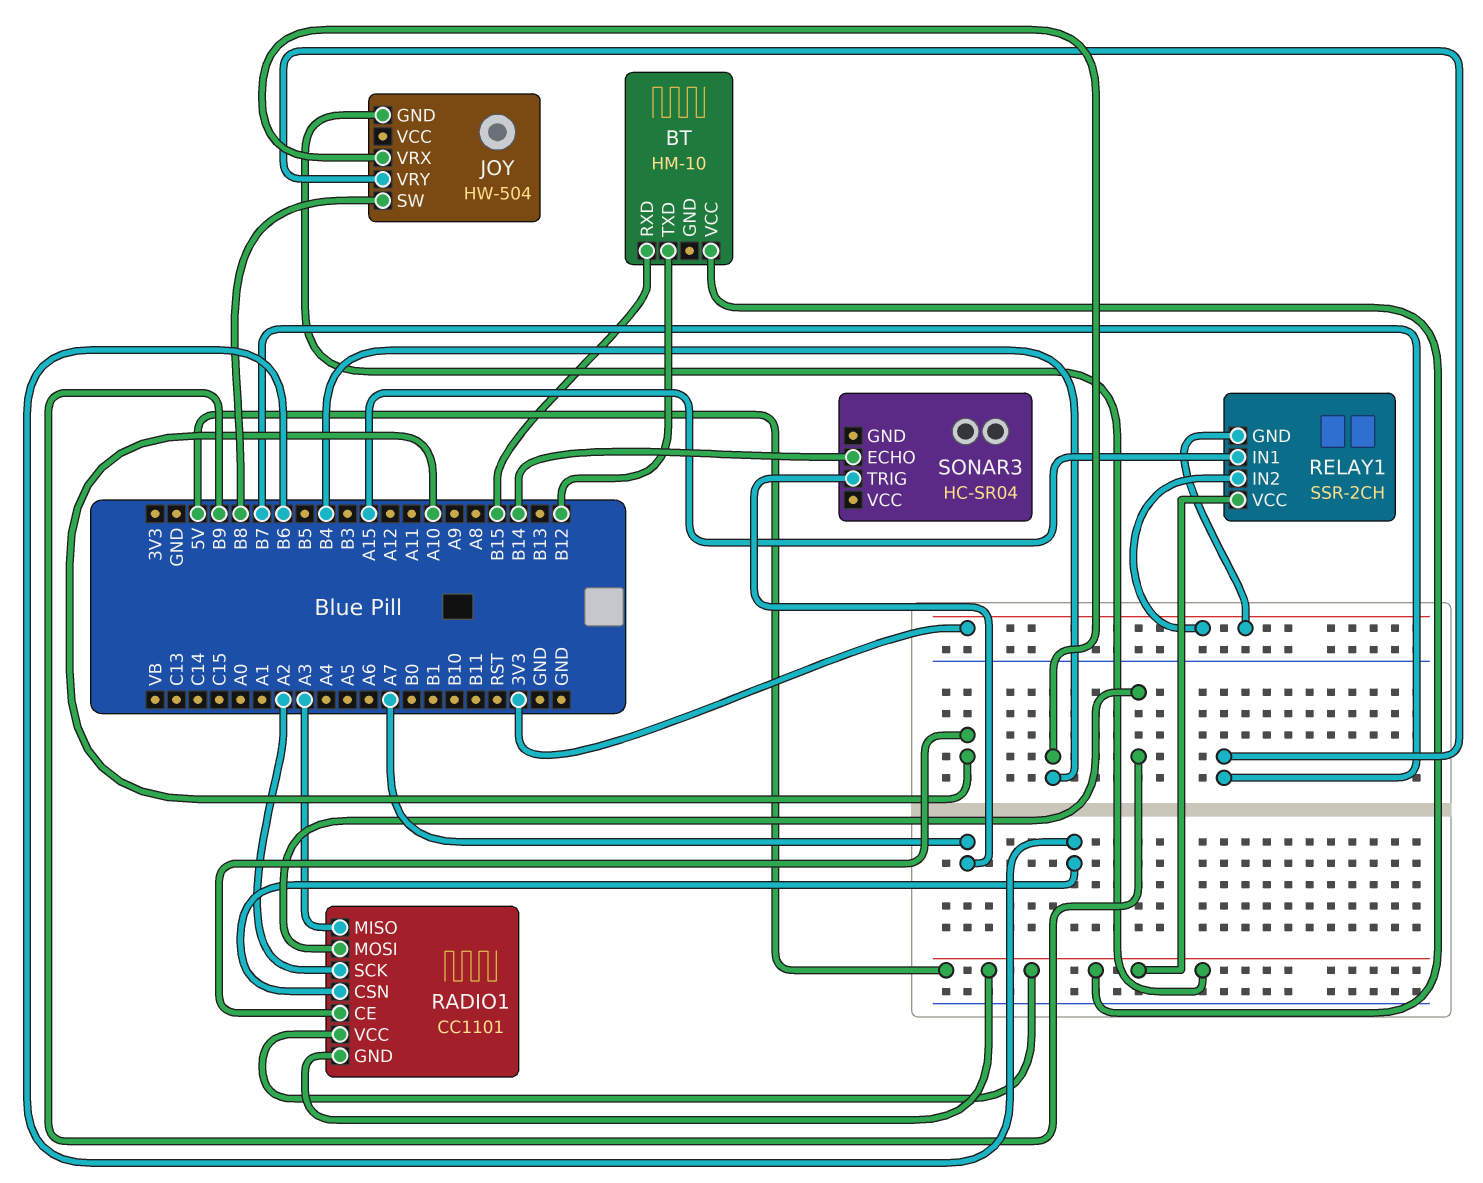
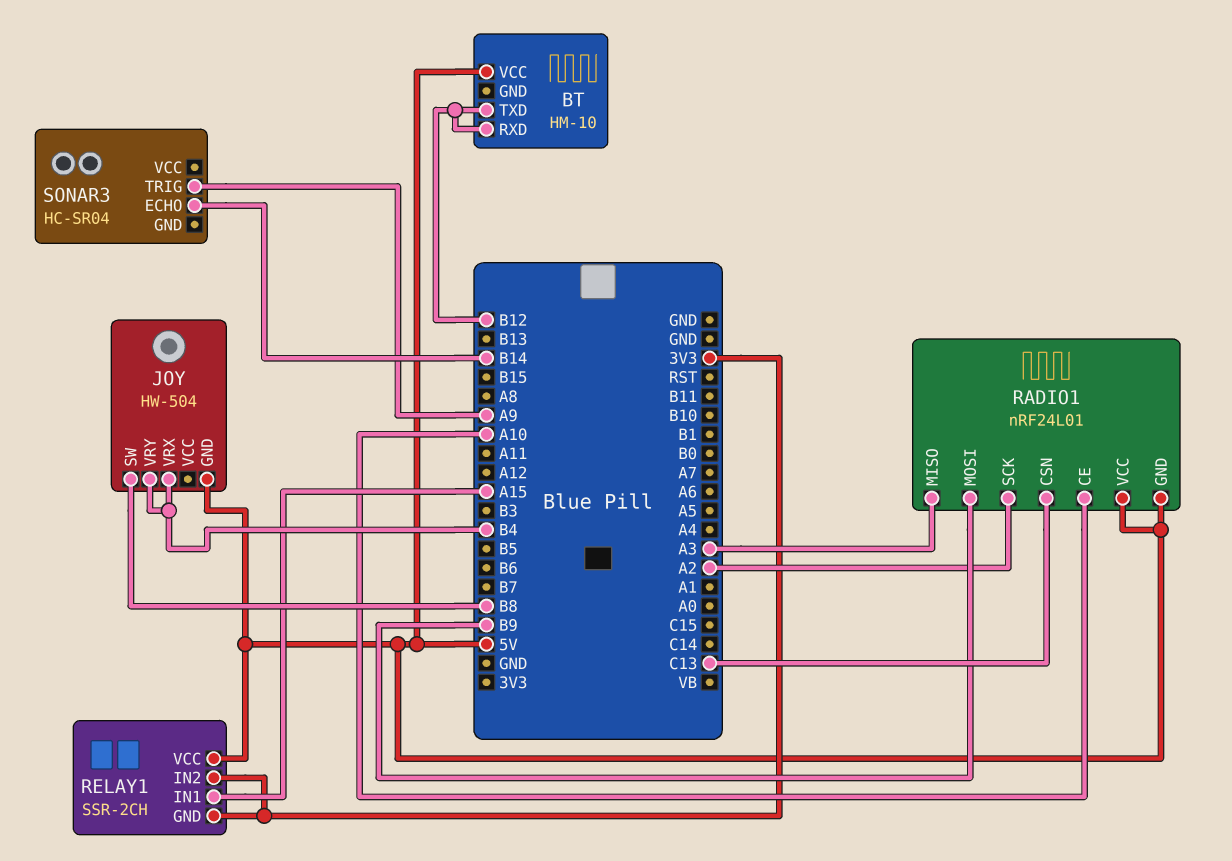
BT pin RXD: B15 -> B12
JOY pin VRY: B7 -> B4
RADIO1: CC1101 -> nRF24L01
RADIO1 pin CSN: B6 -> C13
SONAR3 pin TRIG: A7 -> A9

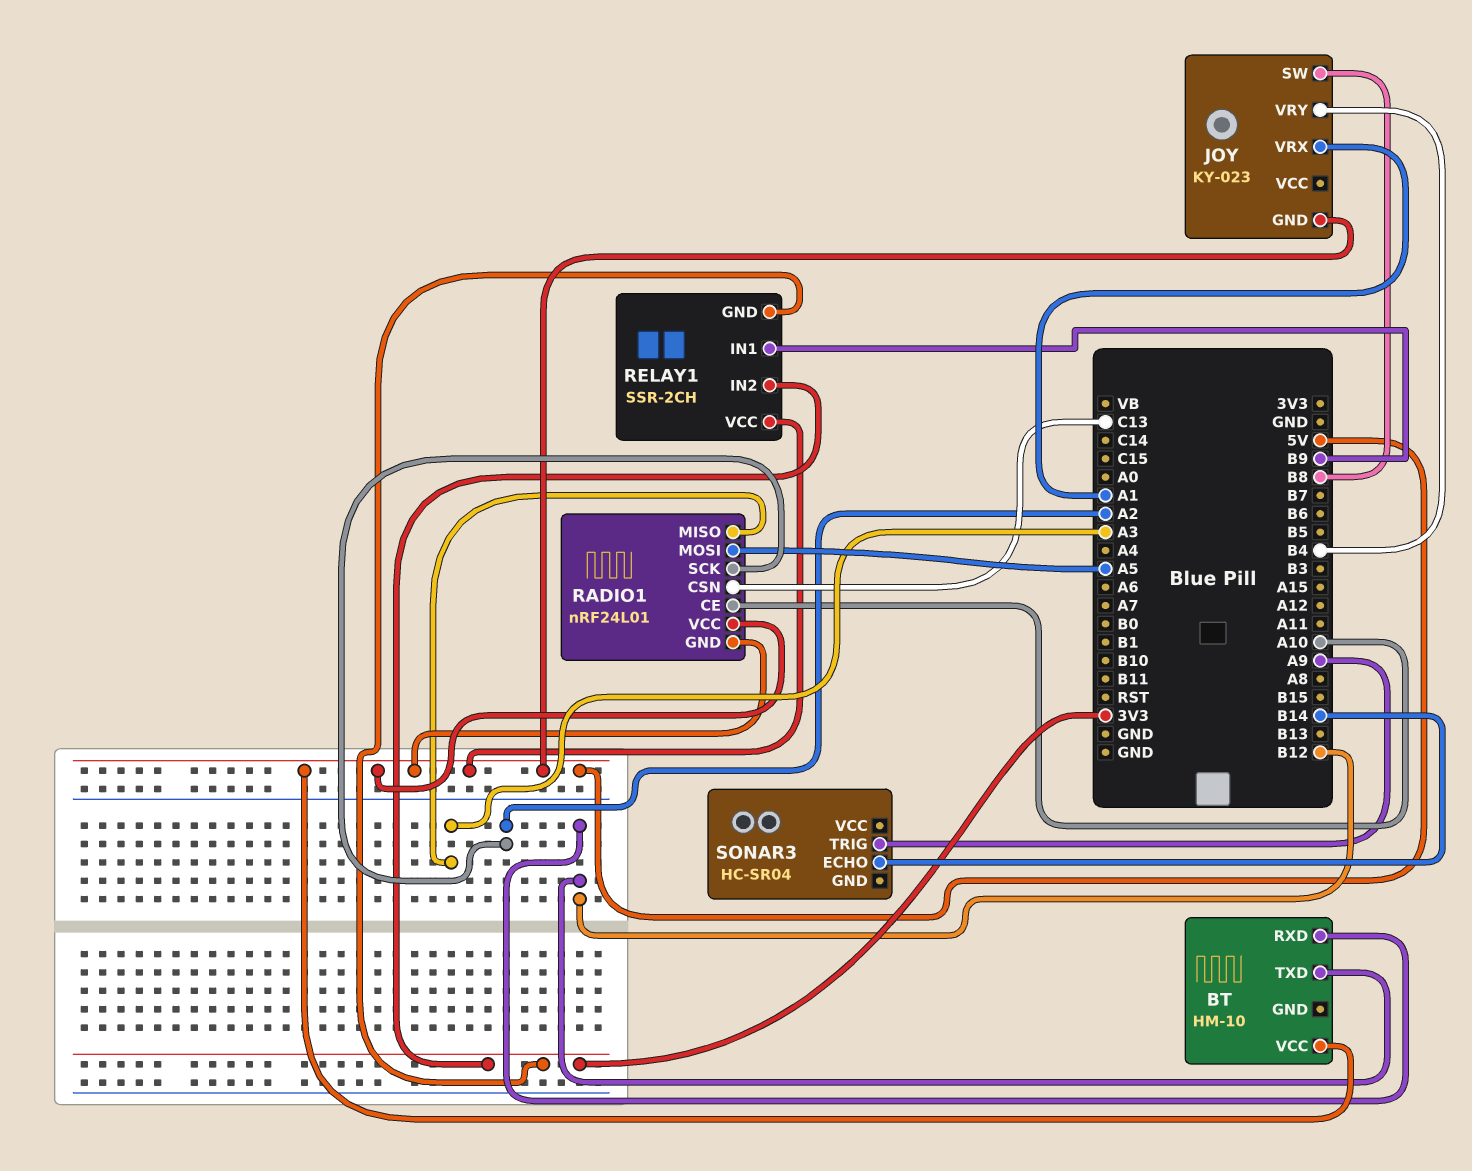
JOY: HW-504 -> KY-023
JOY pin VRX: B4 -> A1
RADIO1 pin MOSI: B9 -> A5
RELAY1 pin IN1: A15 -> B9

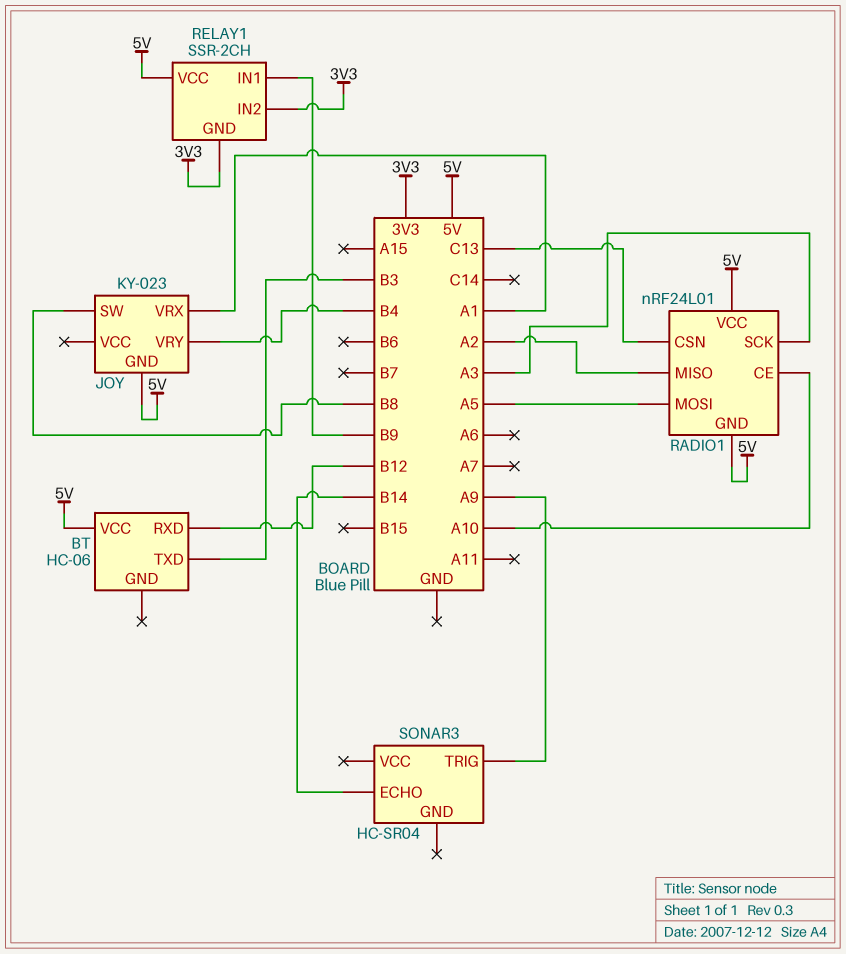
BT: HM-10 -> HC-06
BT pin TXD: B12 -> B3
RADIO1 pin MISO: A3 -> A2
RADIO1 pin SCK: A2 -> A3

